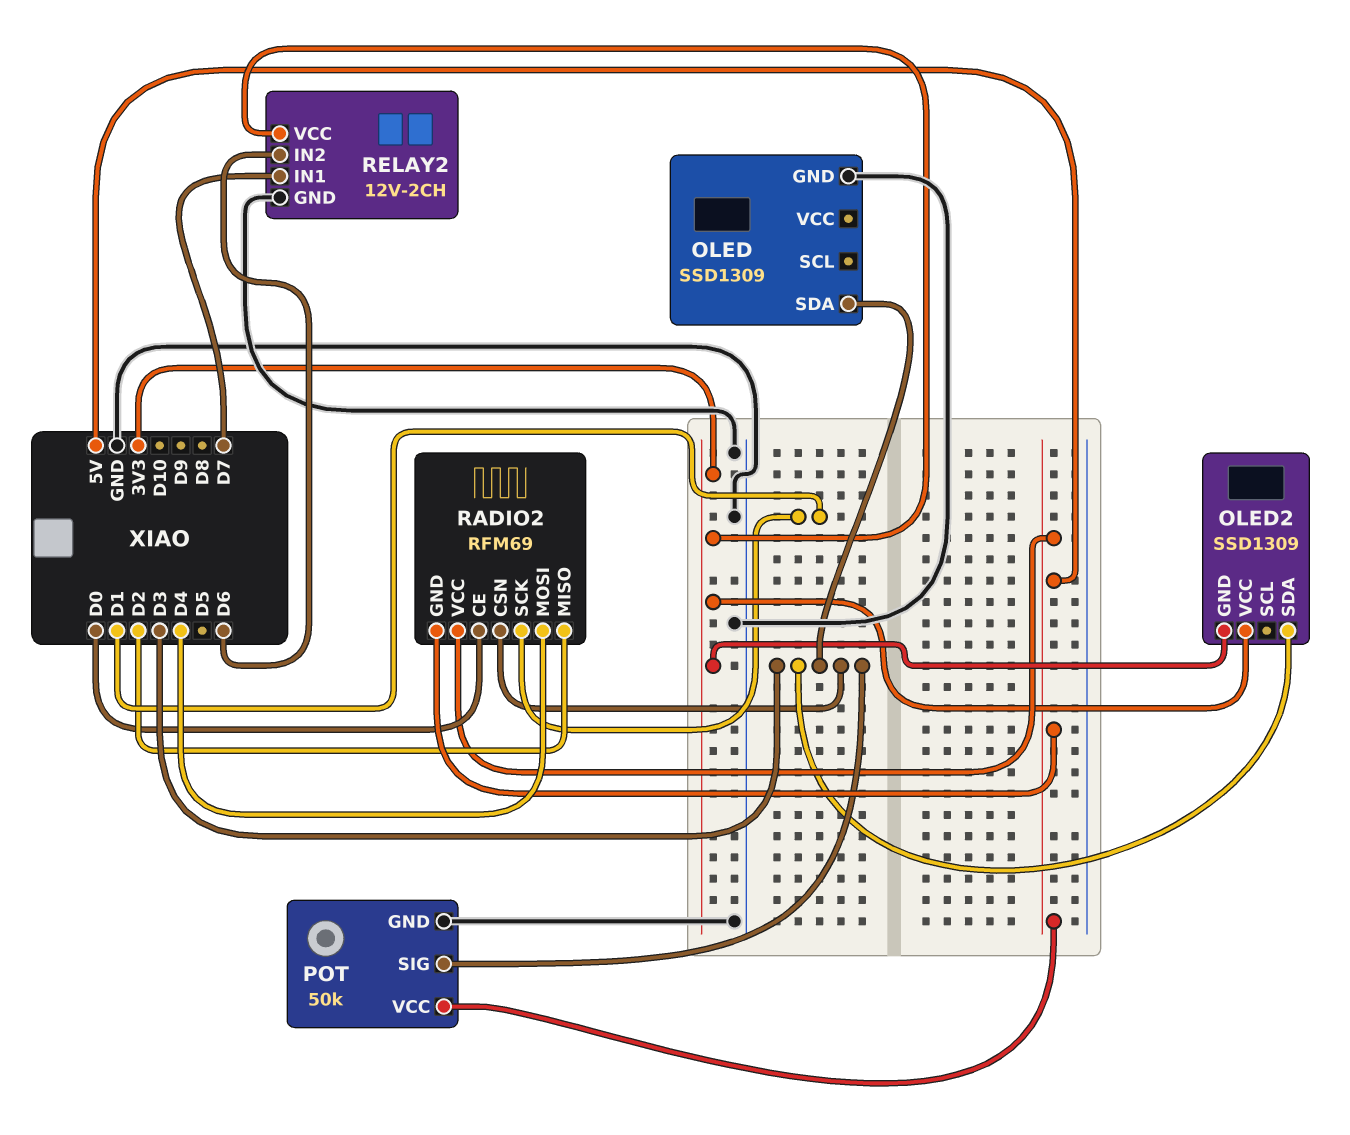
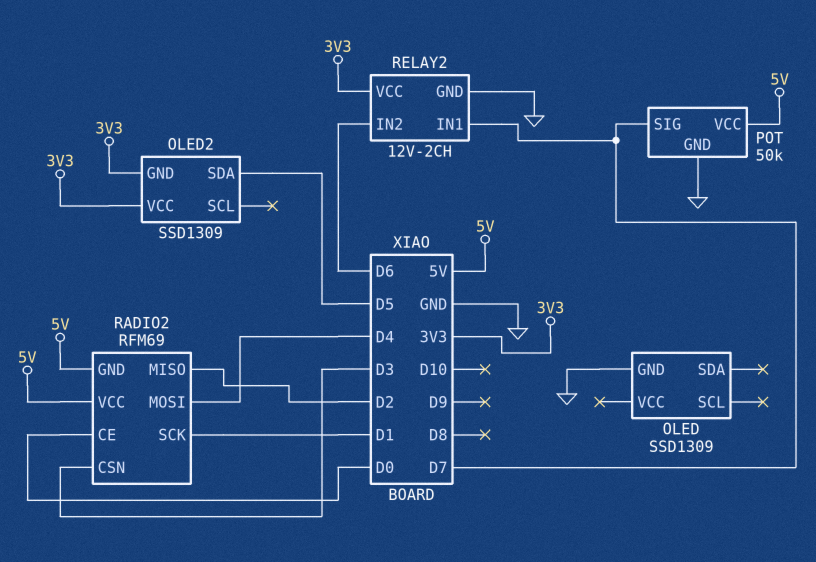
OLED pin SDA: D3 -> none
OLED2 pin SDA: D3 -> D5
POT pin SIG: D3 -> D7

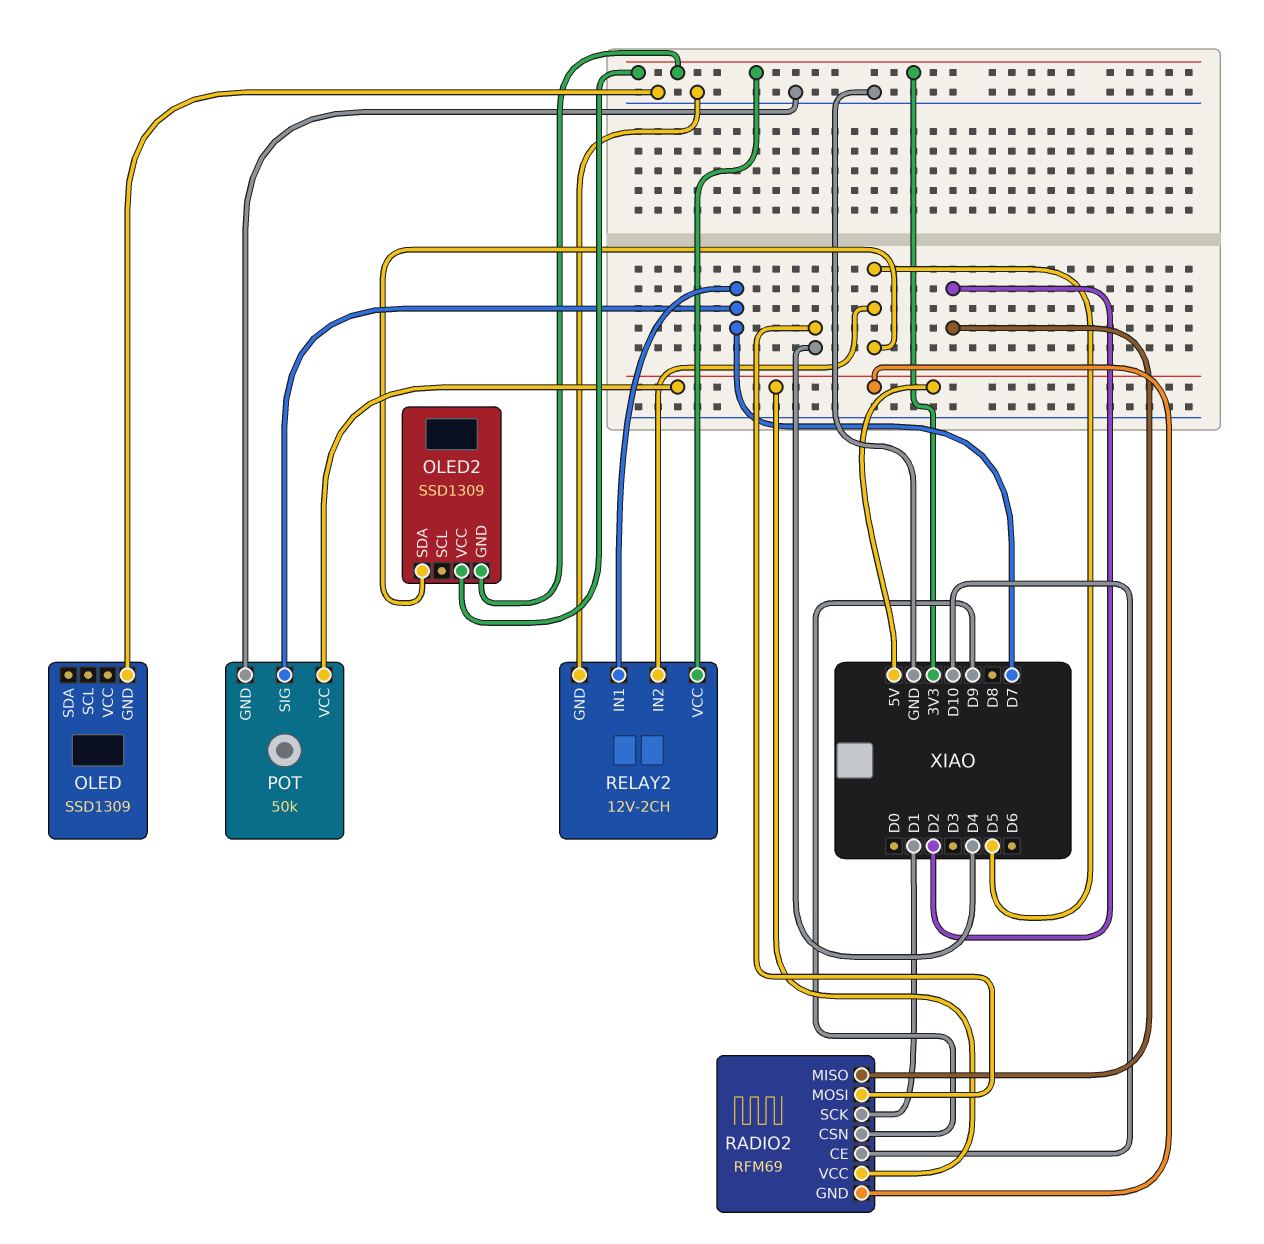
RADIO2 pin CE: D0 -> D10
RADIO2 pin CSN: D3 -> D9
RELAY2 pin IN2: D6 -> D5

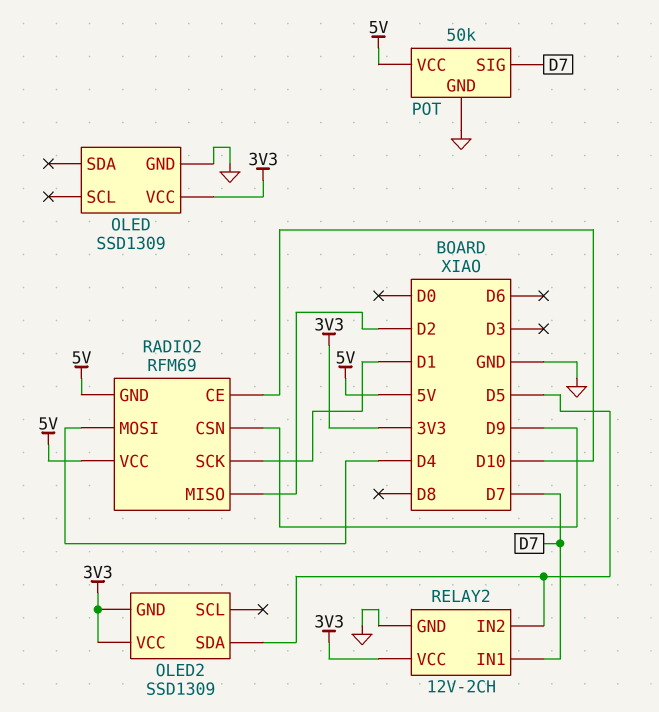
OLED pin VCC: none -> 3V3

